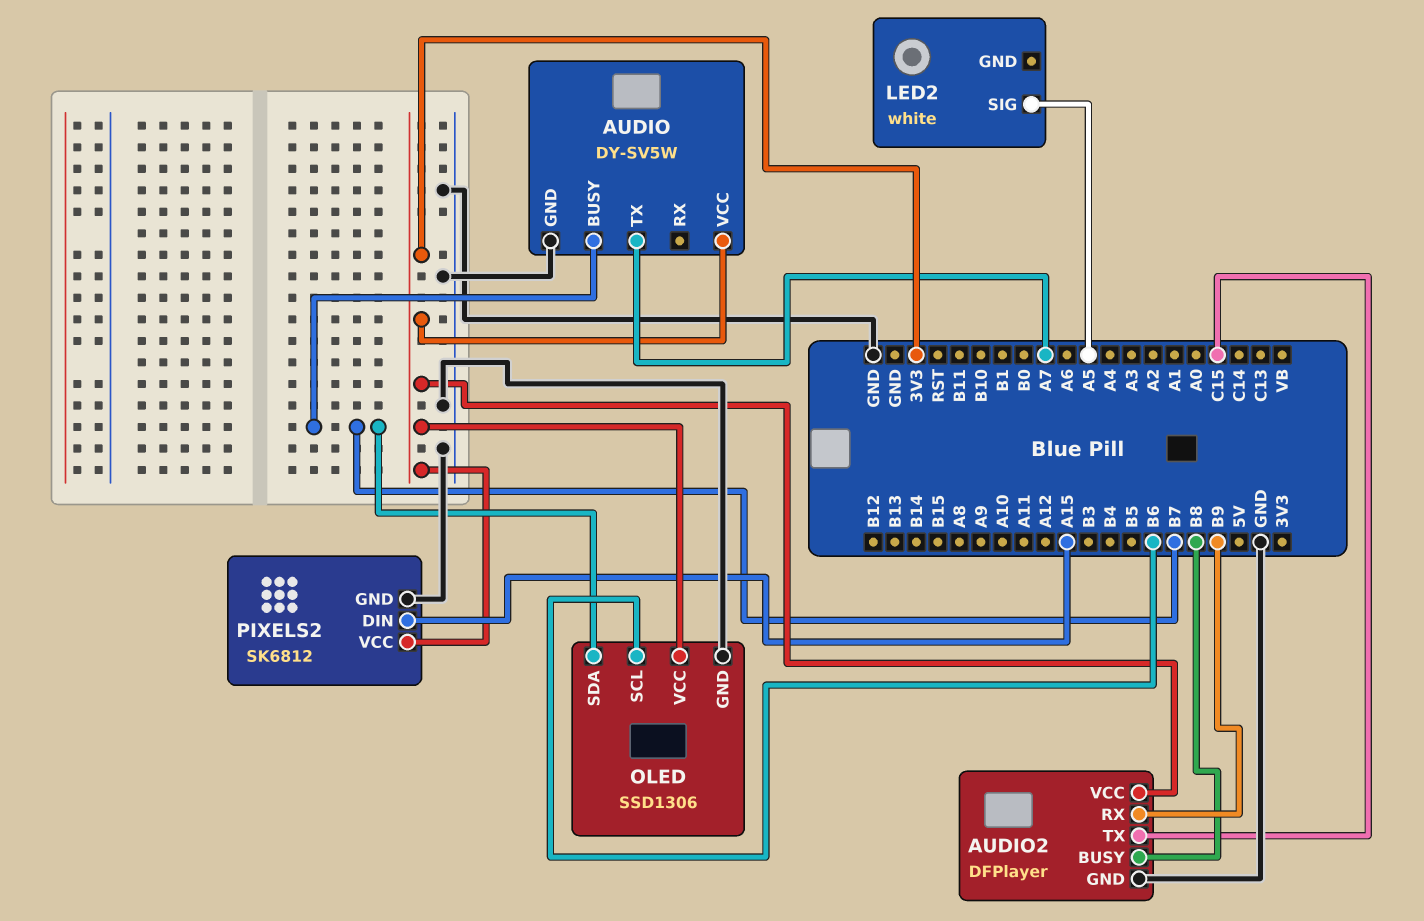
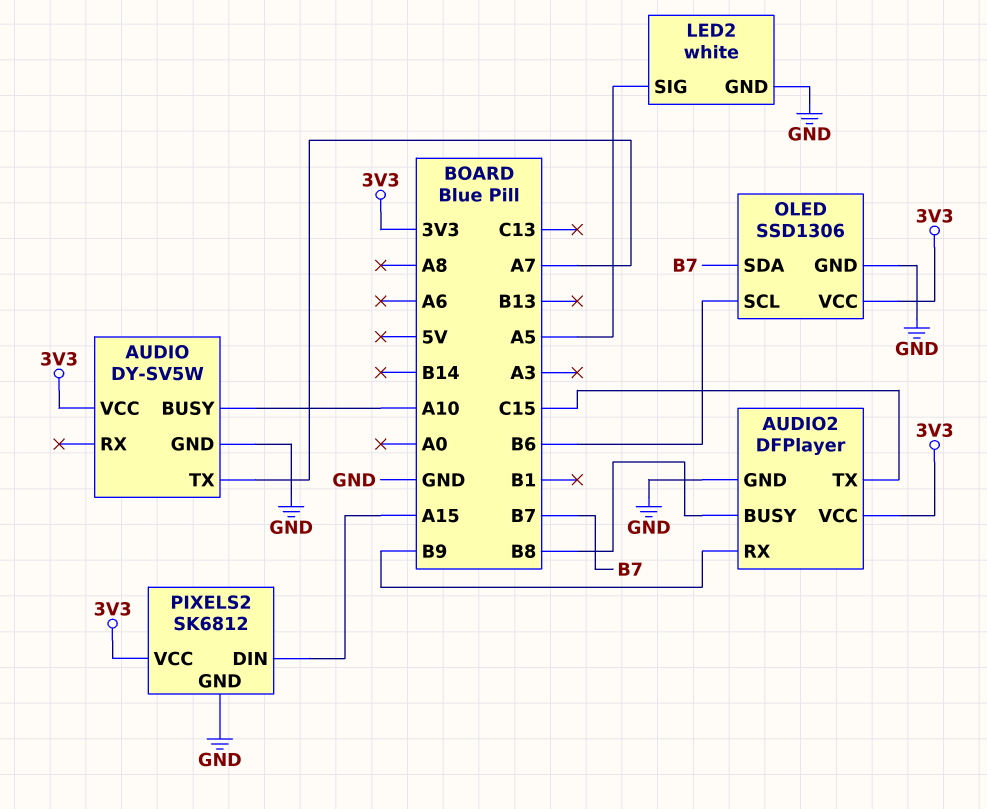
AUDIO pin BUSY: B7 -> A10
LED2 pin GND: none -> GND

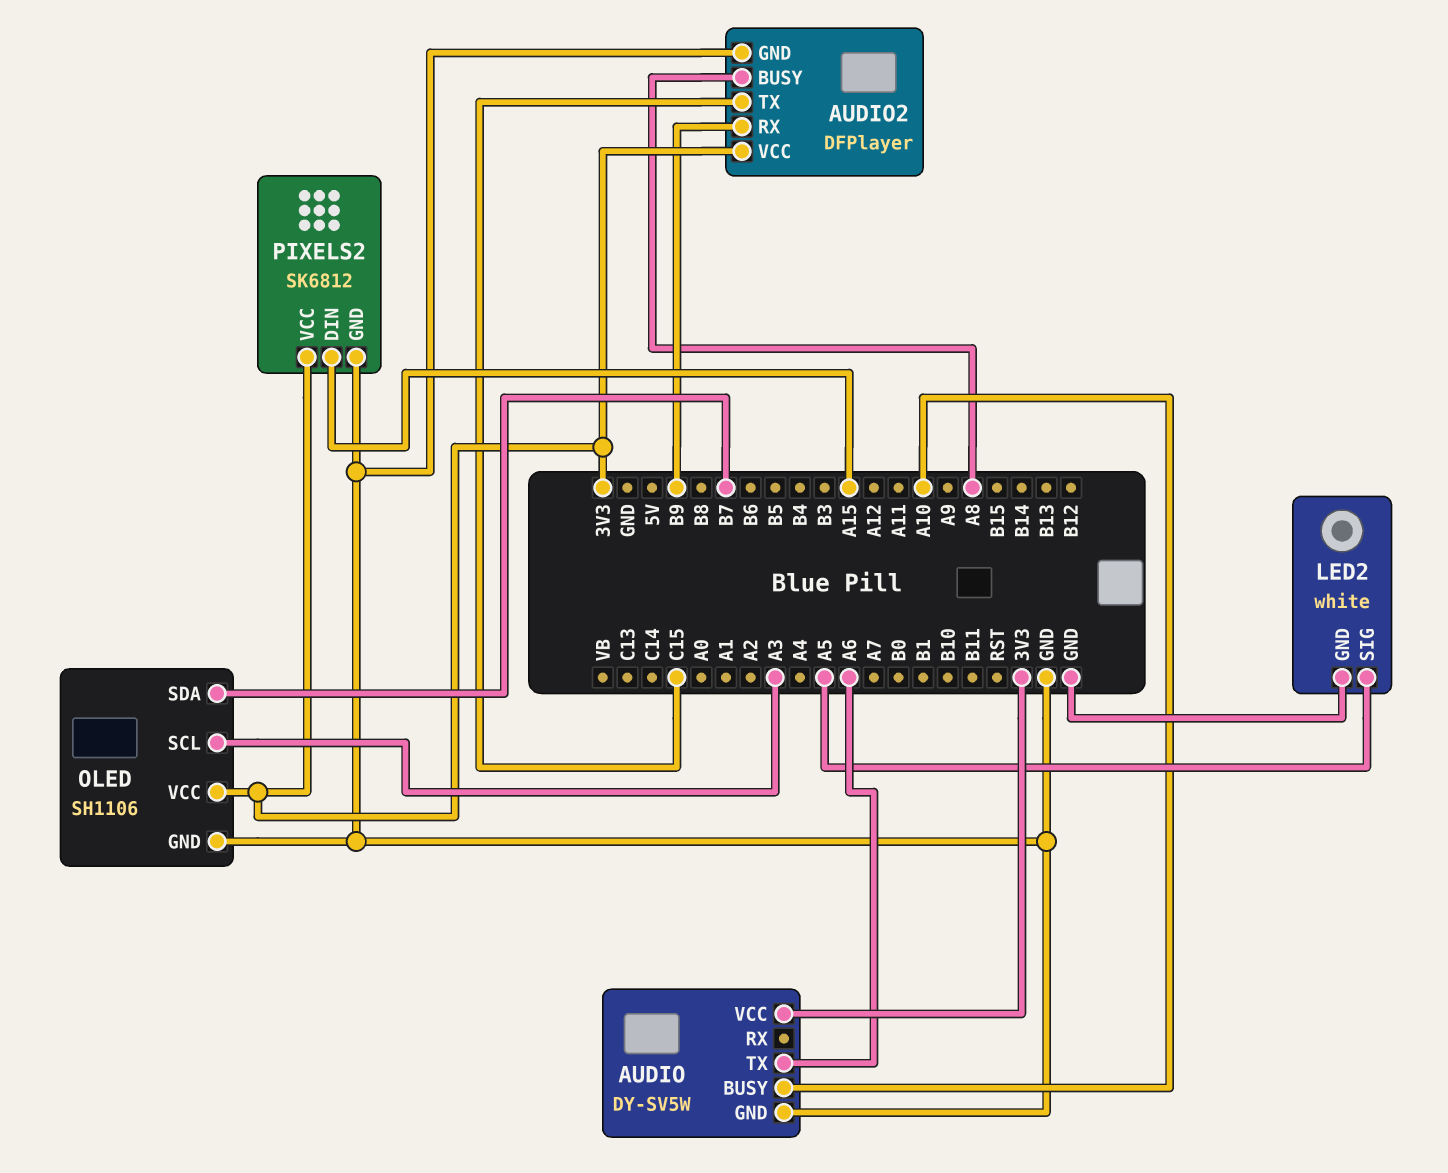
AUDIO pin TX: A7 -> A6
AUDIO2 pin BUSY: B8 -> A8
OLED: SSD1306 -> SH1106
OLED pin SCL: B6 -> A3

